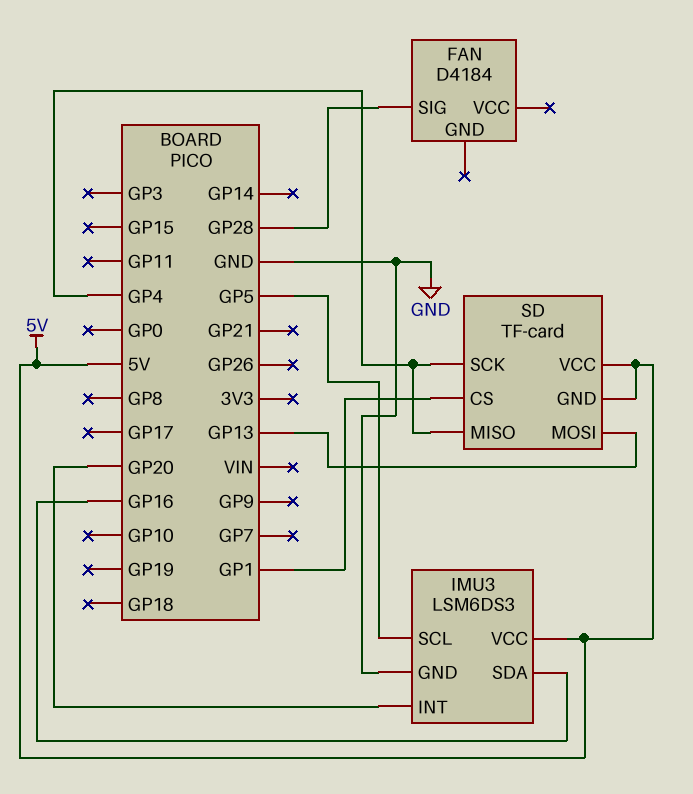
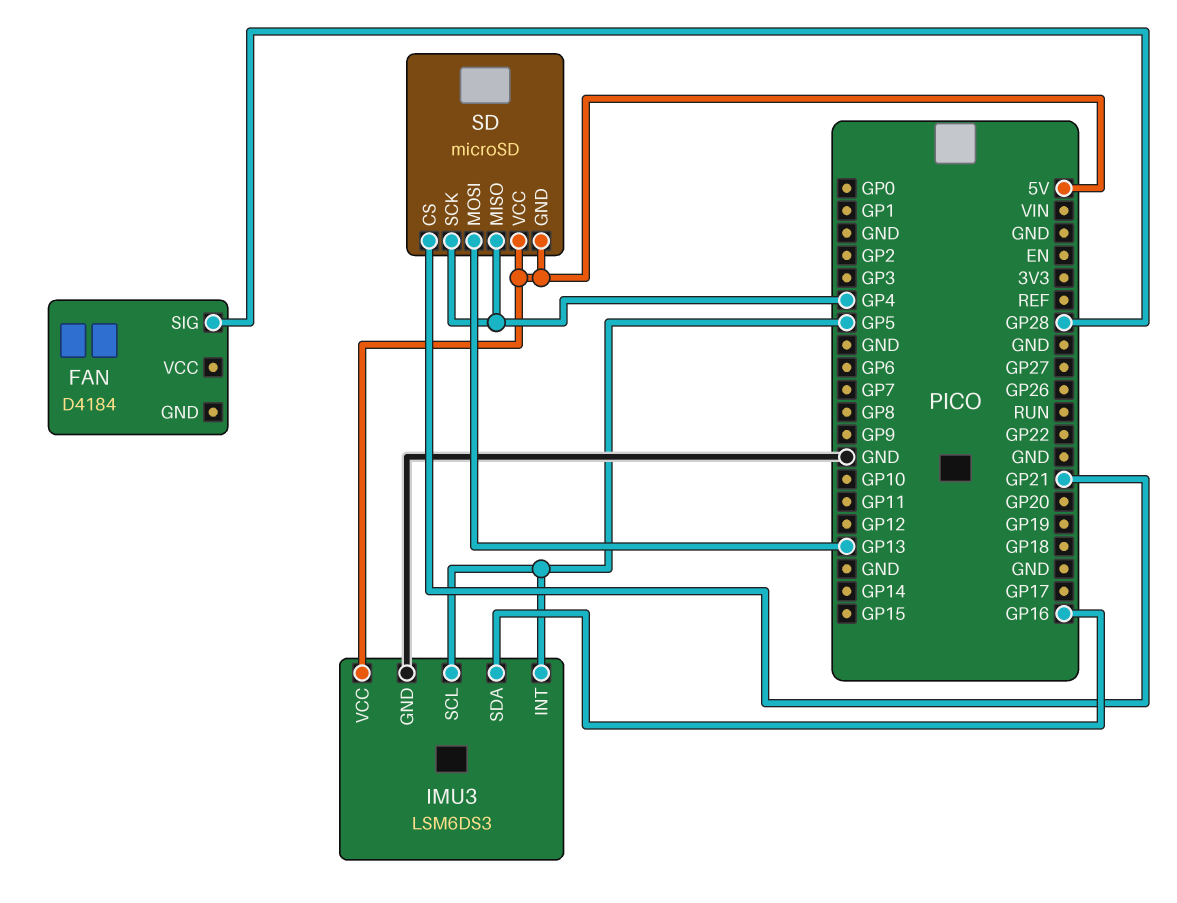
IMU3 pin INT: GP20 -> GP5
SD: TF-card -> microSD
SD pin CS: GP1 -> GP21

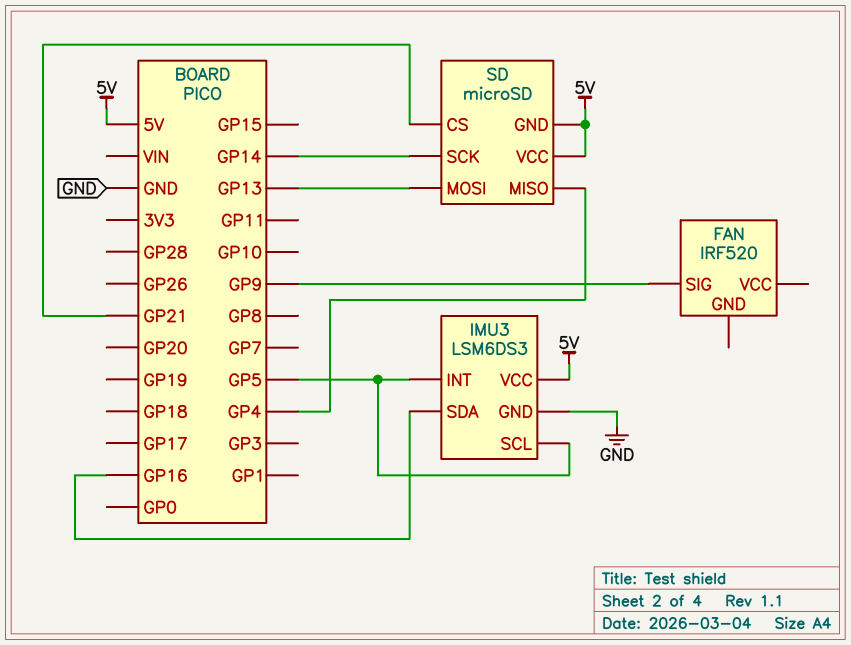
FAN: D4184 -> IRF520
FAN pin SIG: GP28 -> GP9
SD pin SCK: GP4 -> GP14

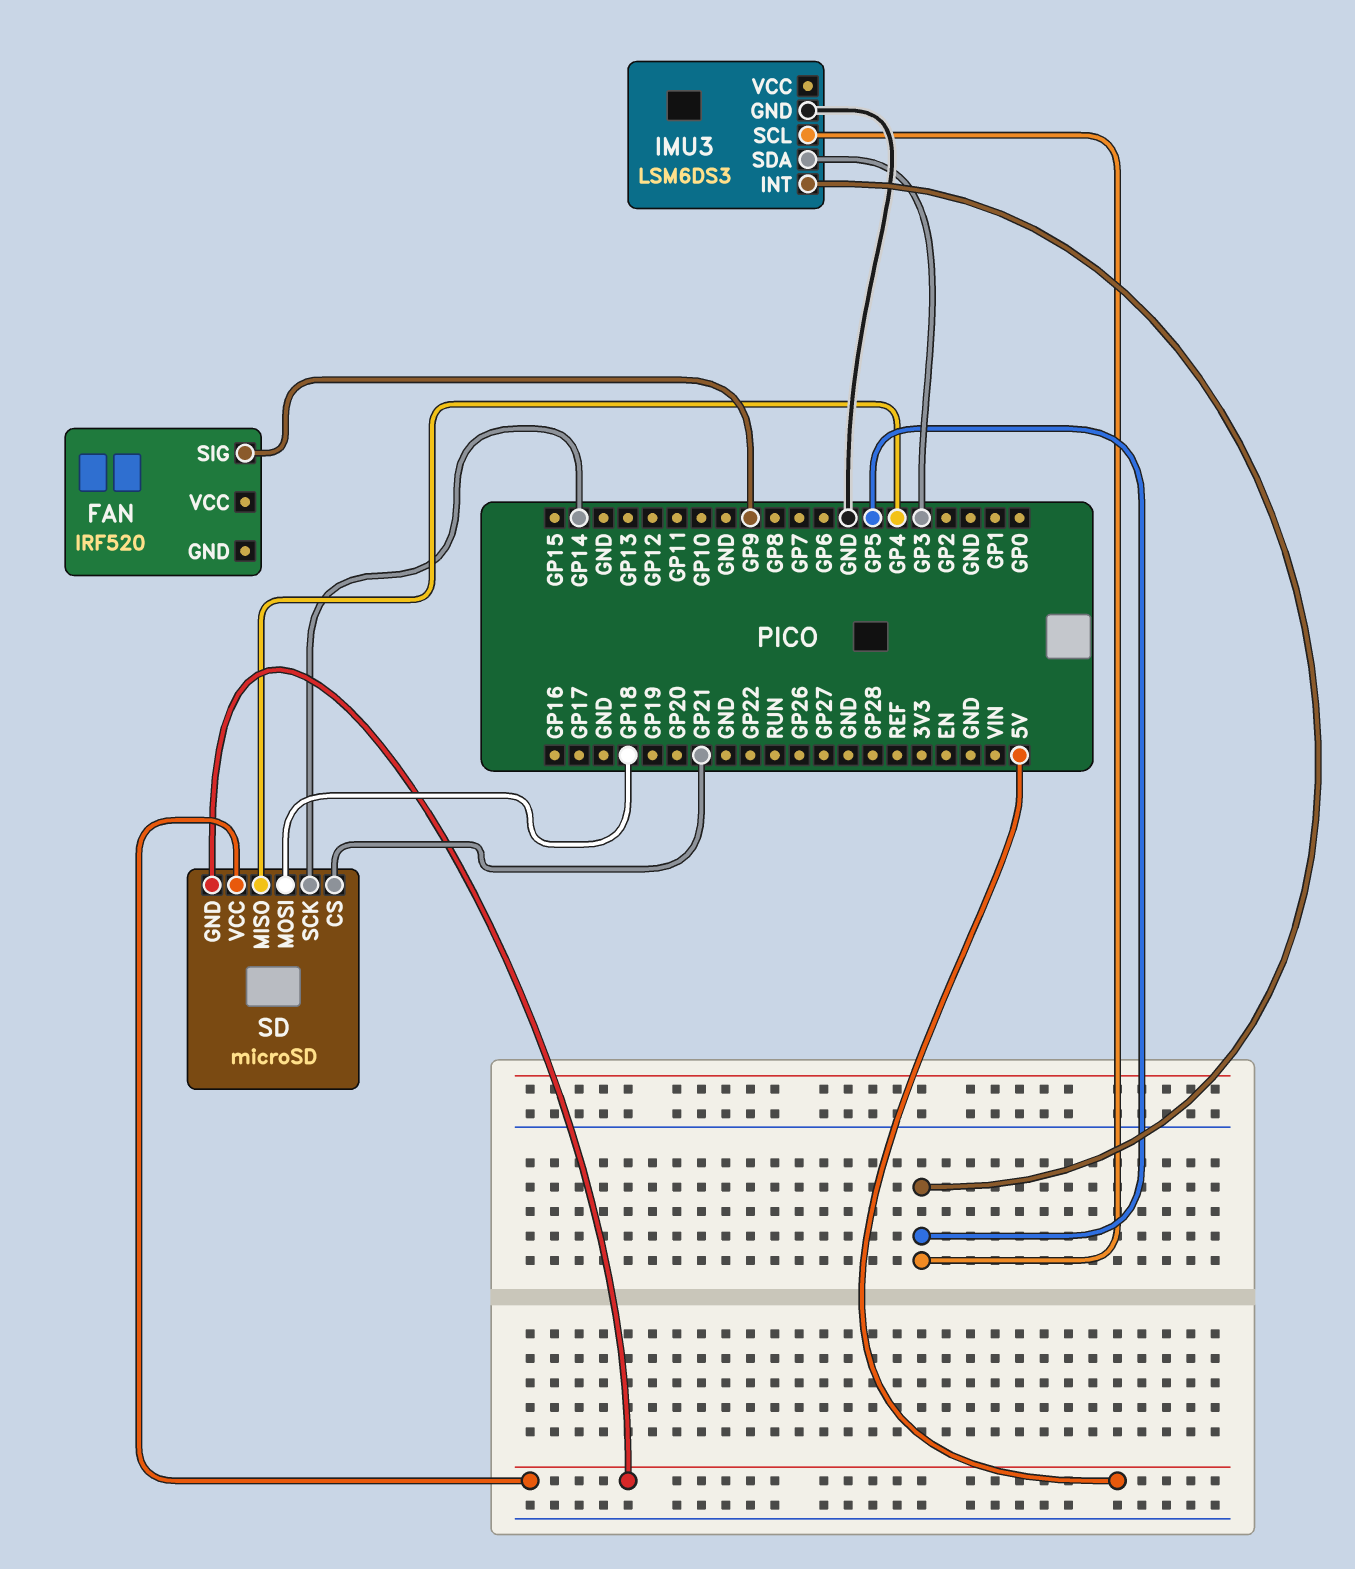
IMU3 pin SDA: GP16 -> GP3
IMU3 pin VCC: 5V -> none
SD pin MOSI: GP13 -> GP18

